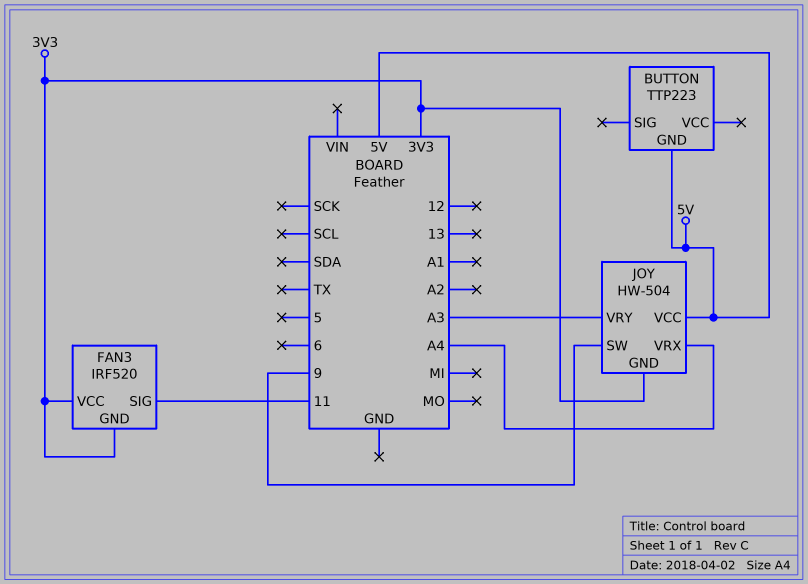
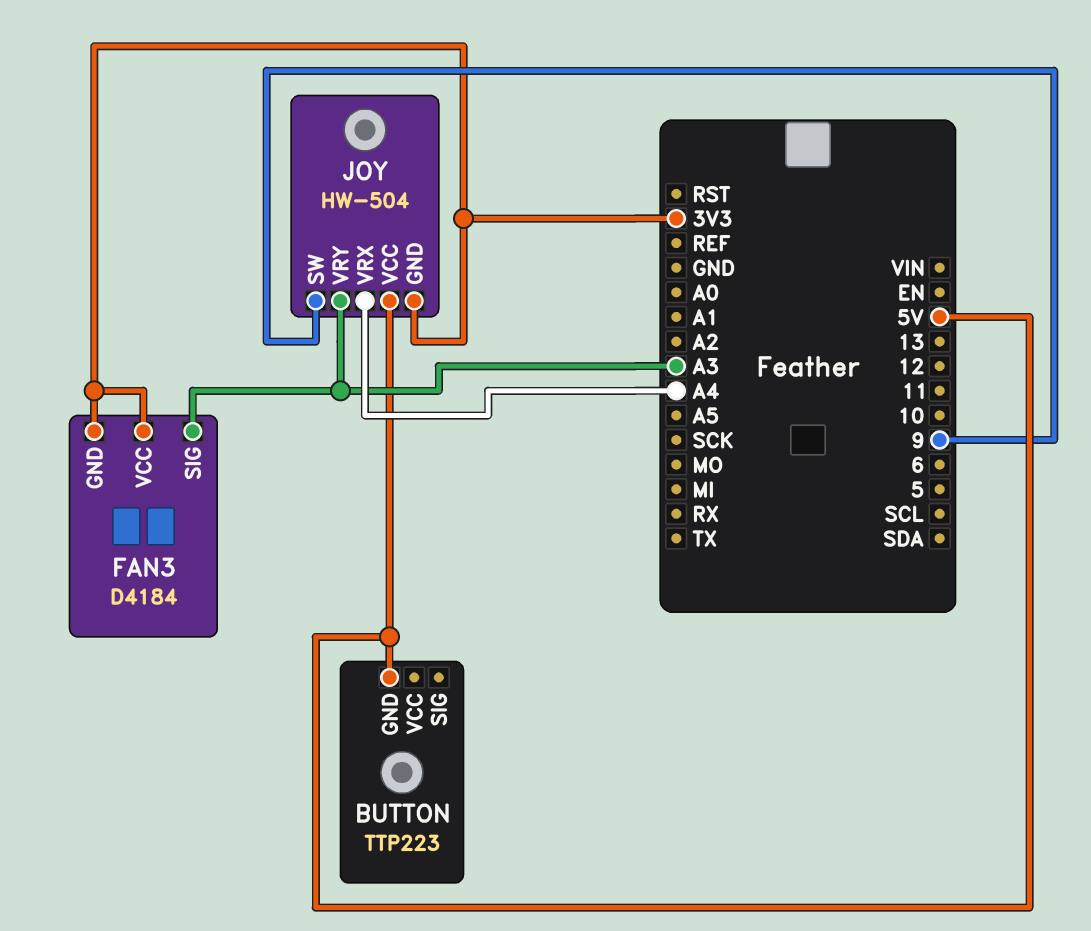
FAN3: IRF520 -> D4184
FAN3 pin SIG: 11 -> A3

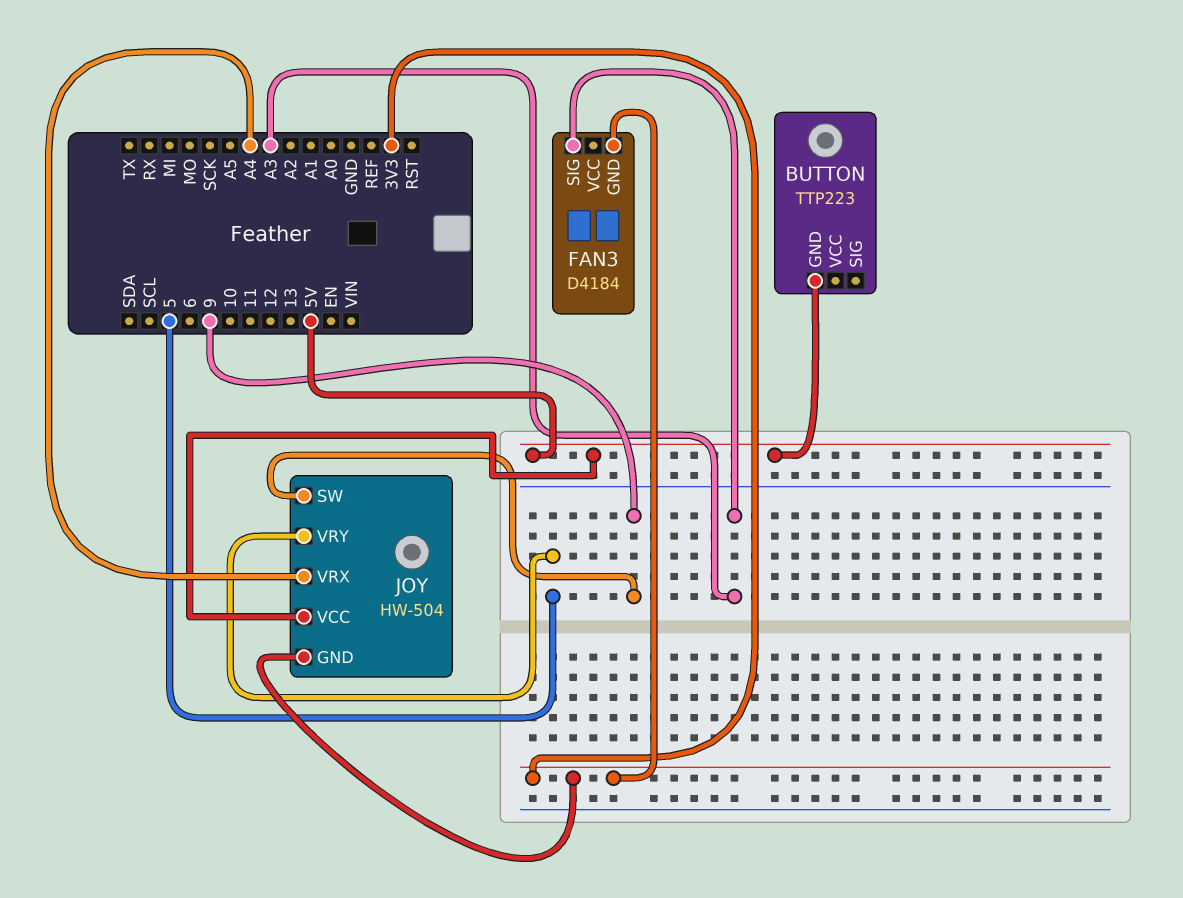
FAN3 pin VCC: 3V3 -> none
JOY pin VRY: A3 -> 5

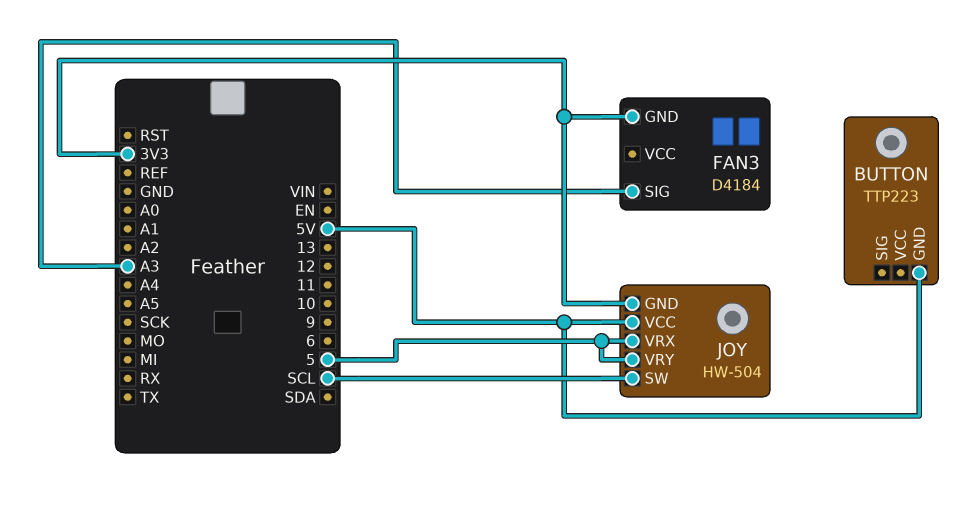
JOY pin SW: 9 -> SCL
JOY pin VRX: A4 -> 5

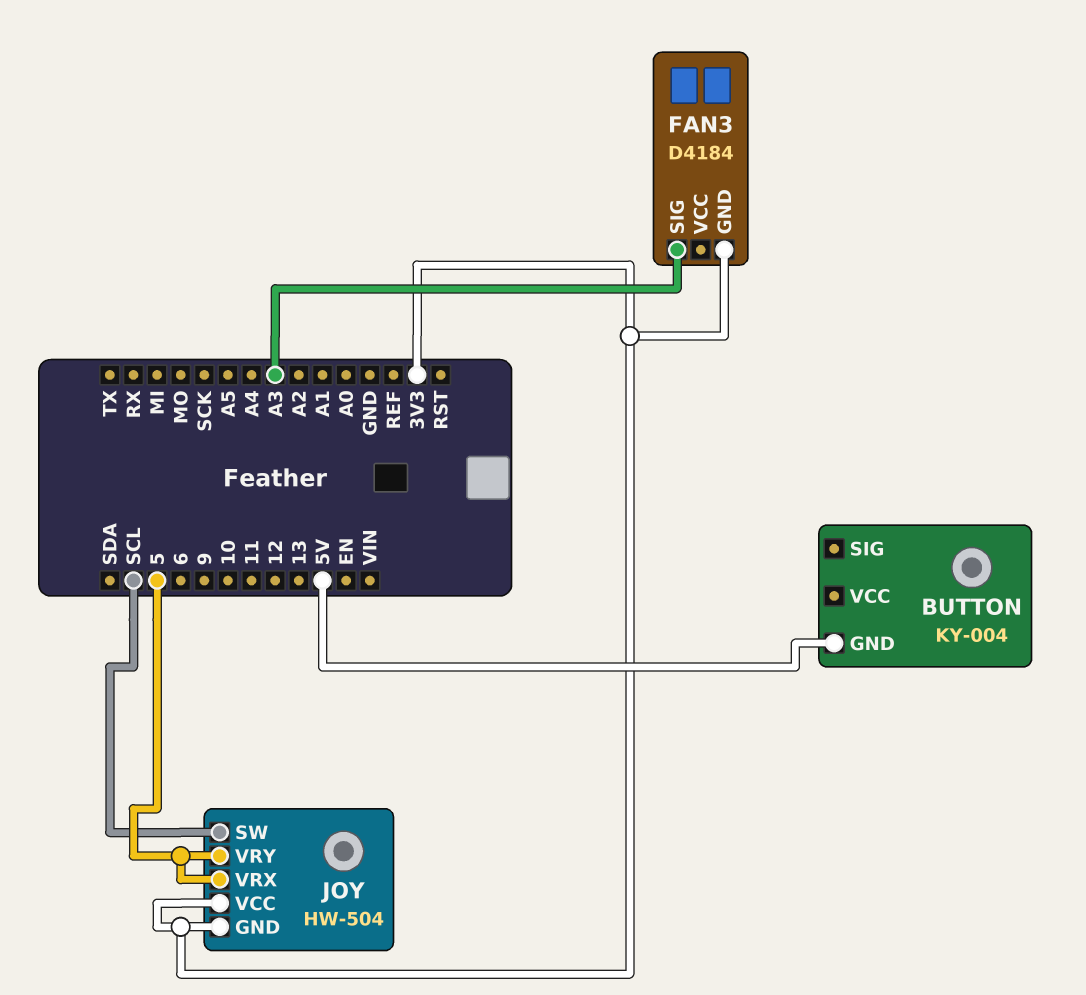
BUTTON: TTP223 -> KY-004
JOY pin VCC: 5V -> 3V3

